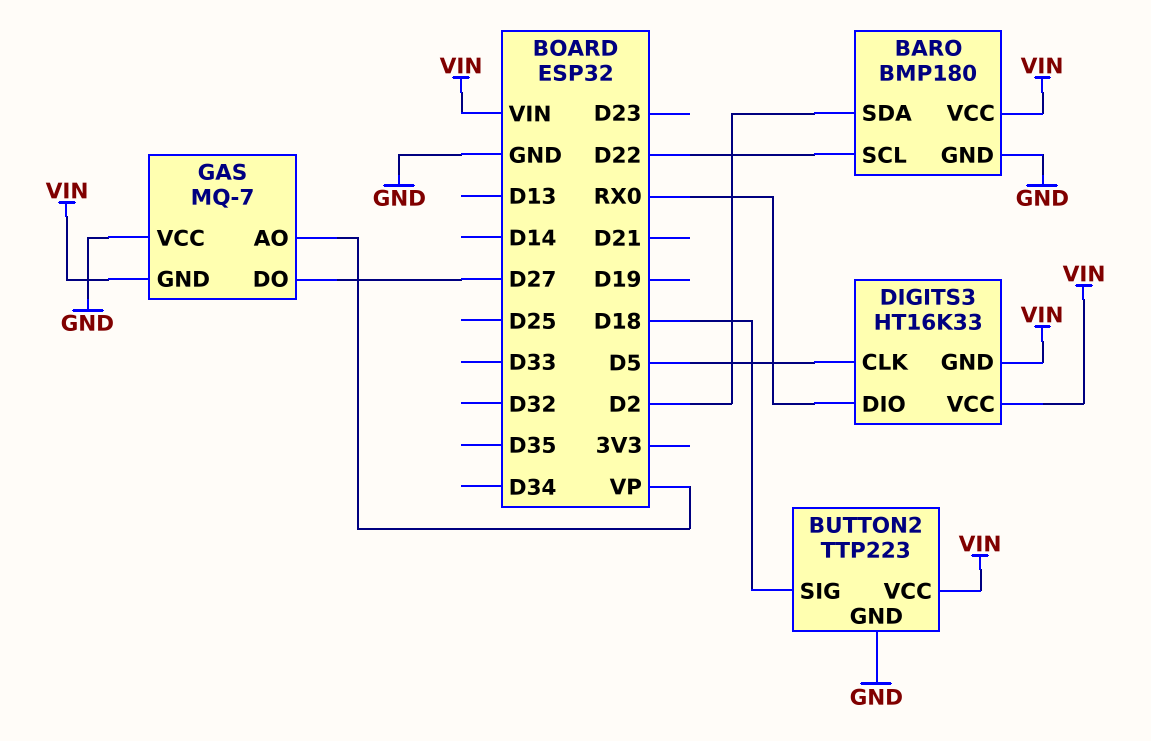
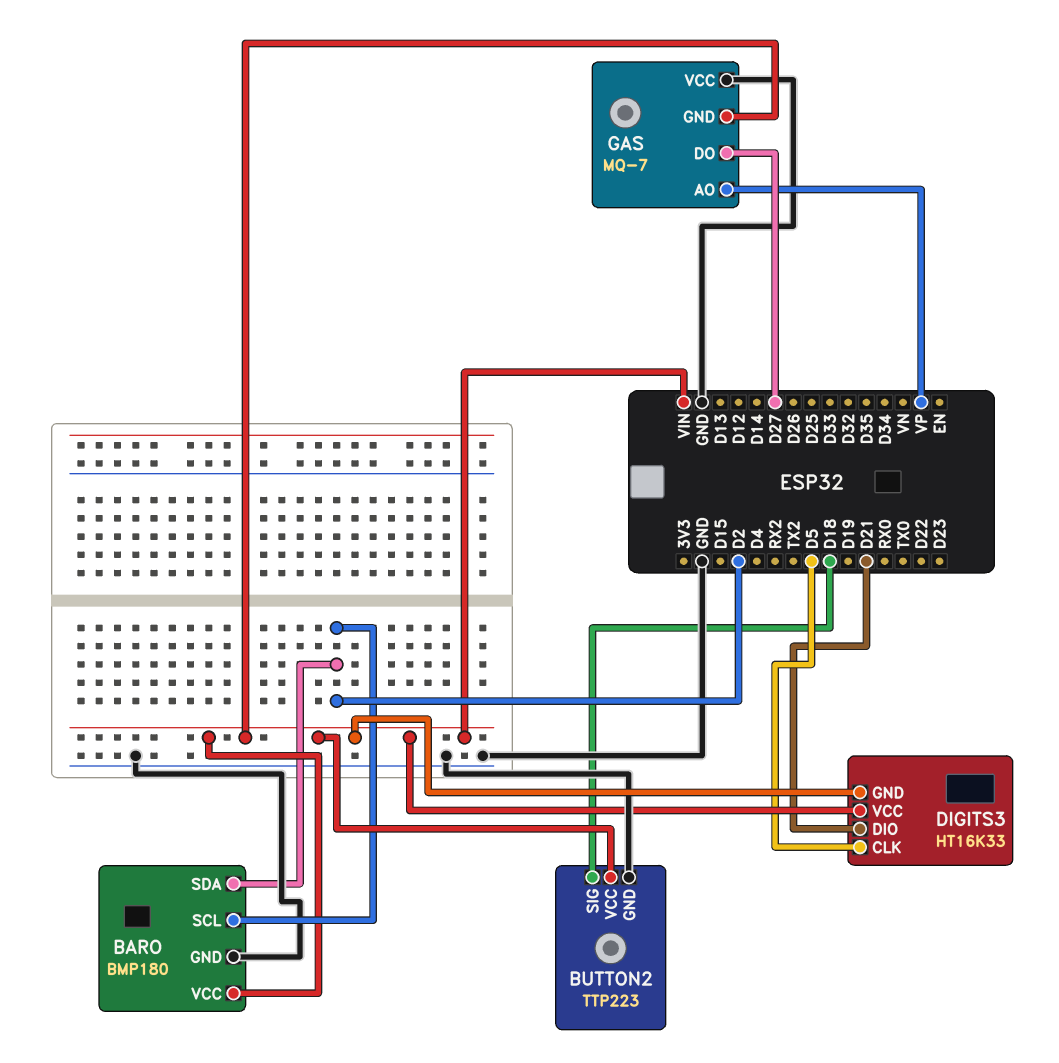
BARO pin SCL: D22 -> D2
DIGITS3 pin DIO: RX0 -> D21

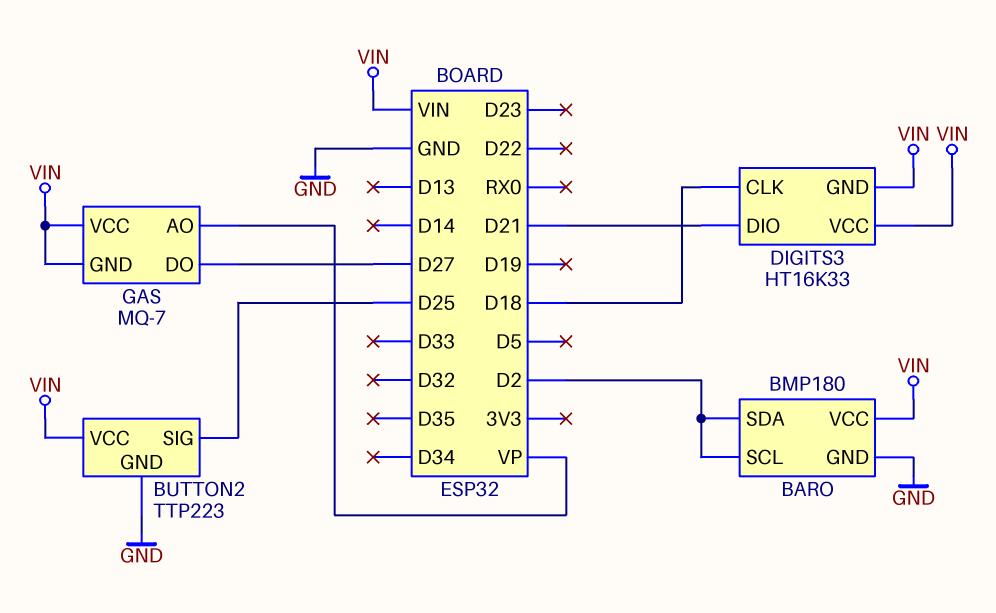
BUTTON2 pin SIG: D18 -> D25
DIGITS3 pin CLK: D5 -> D18
GAS pin VCC: GND -> VIN

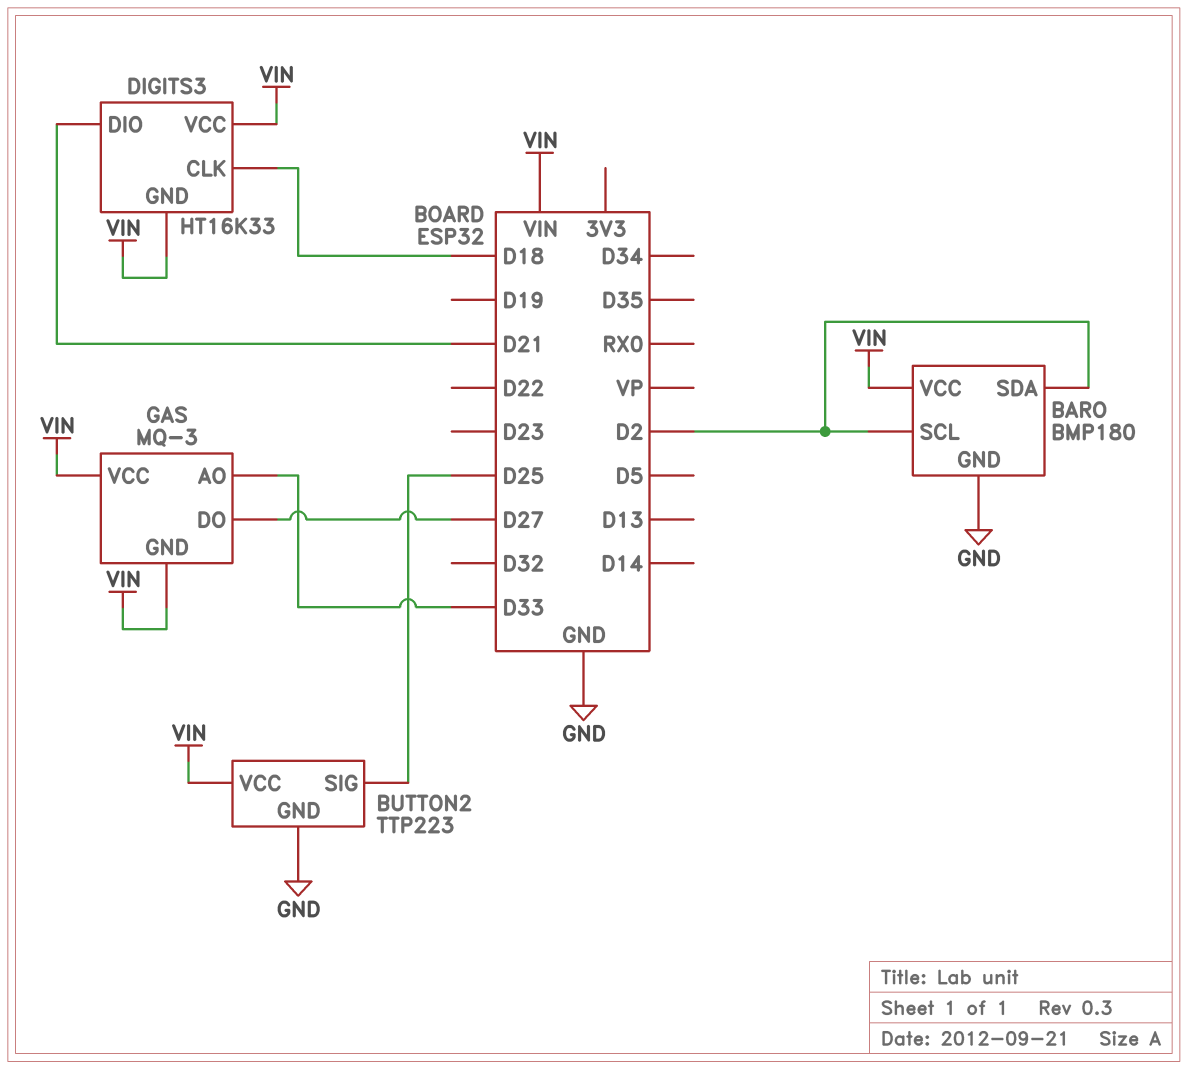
GAS: MQ-7 -> MQ-3
GAS pin AO: VP -> D33

